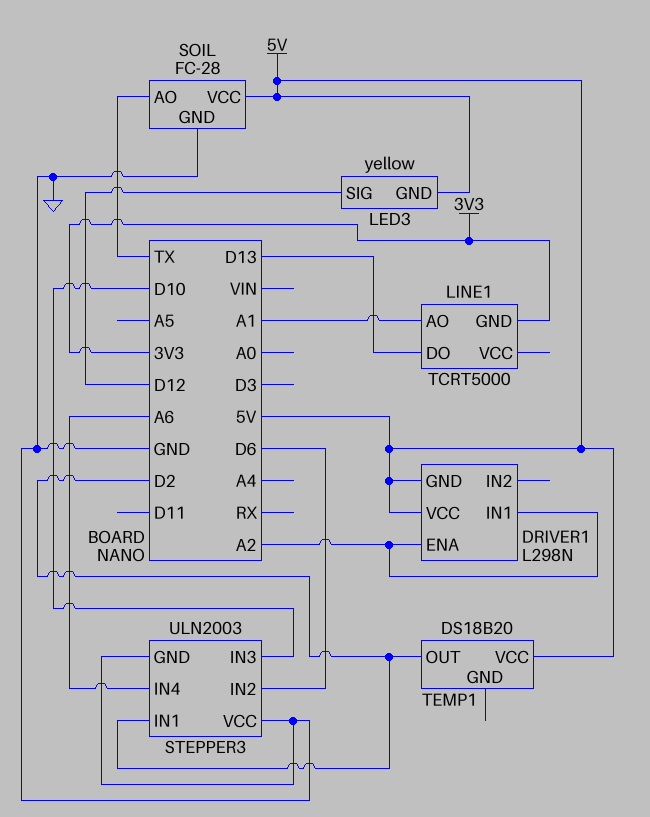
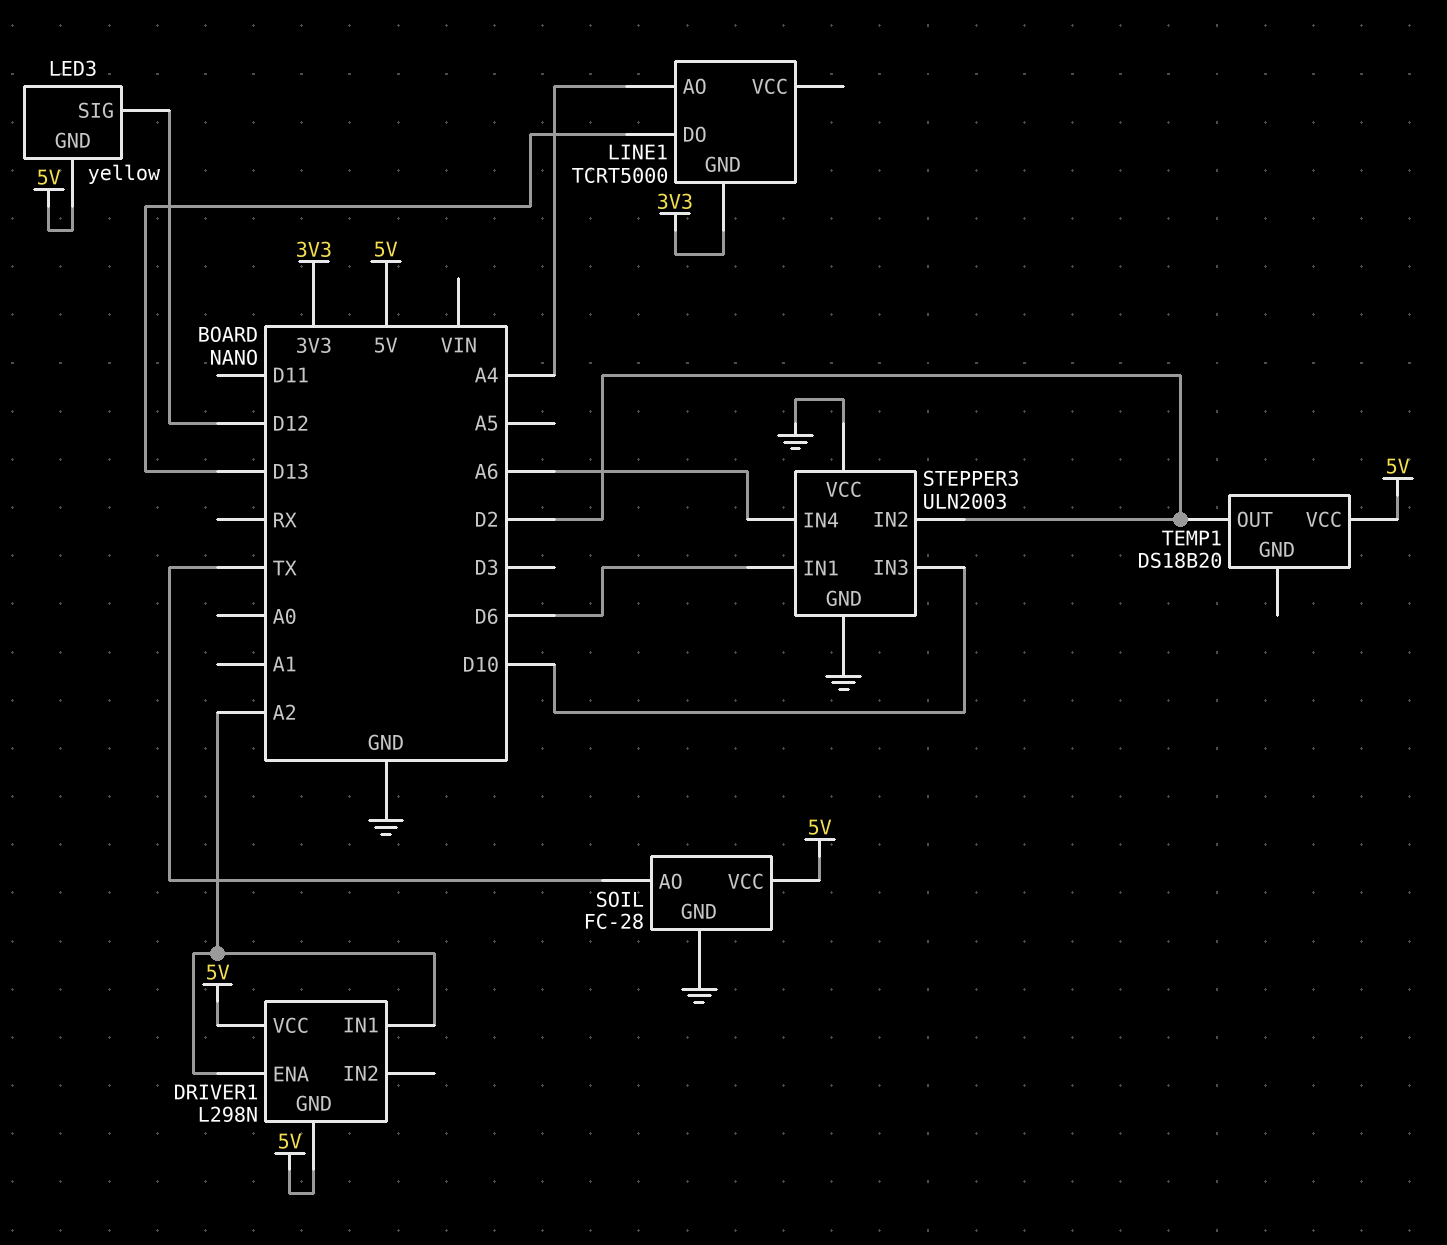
LINE1 pin AO: A1 -> A4
STEPPER3 pin IN1: D2 -> D6
STEPPER3 pin IN2: D6 -> D2

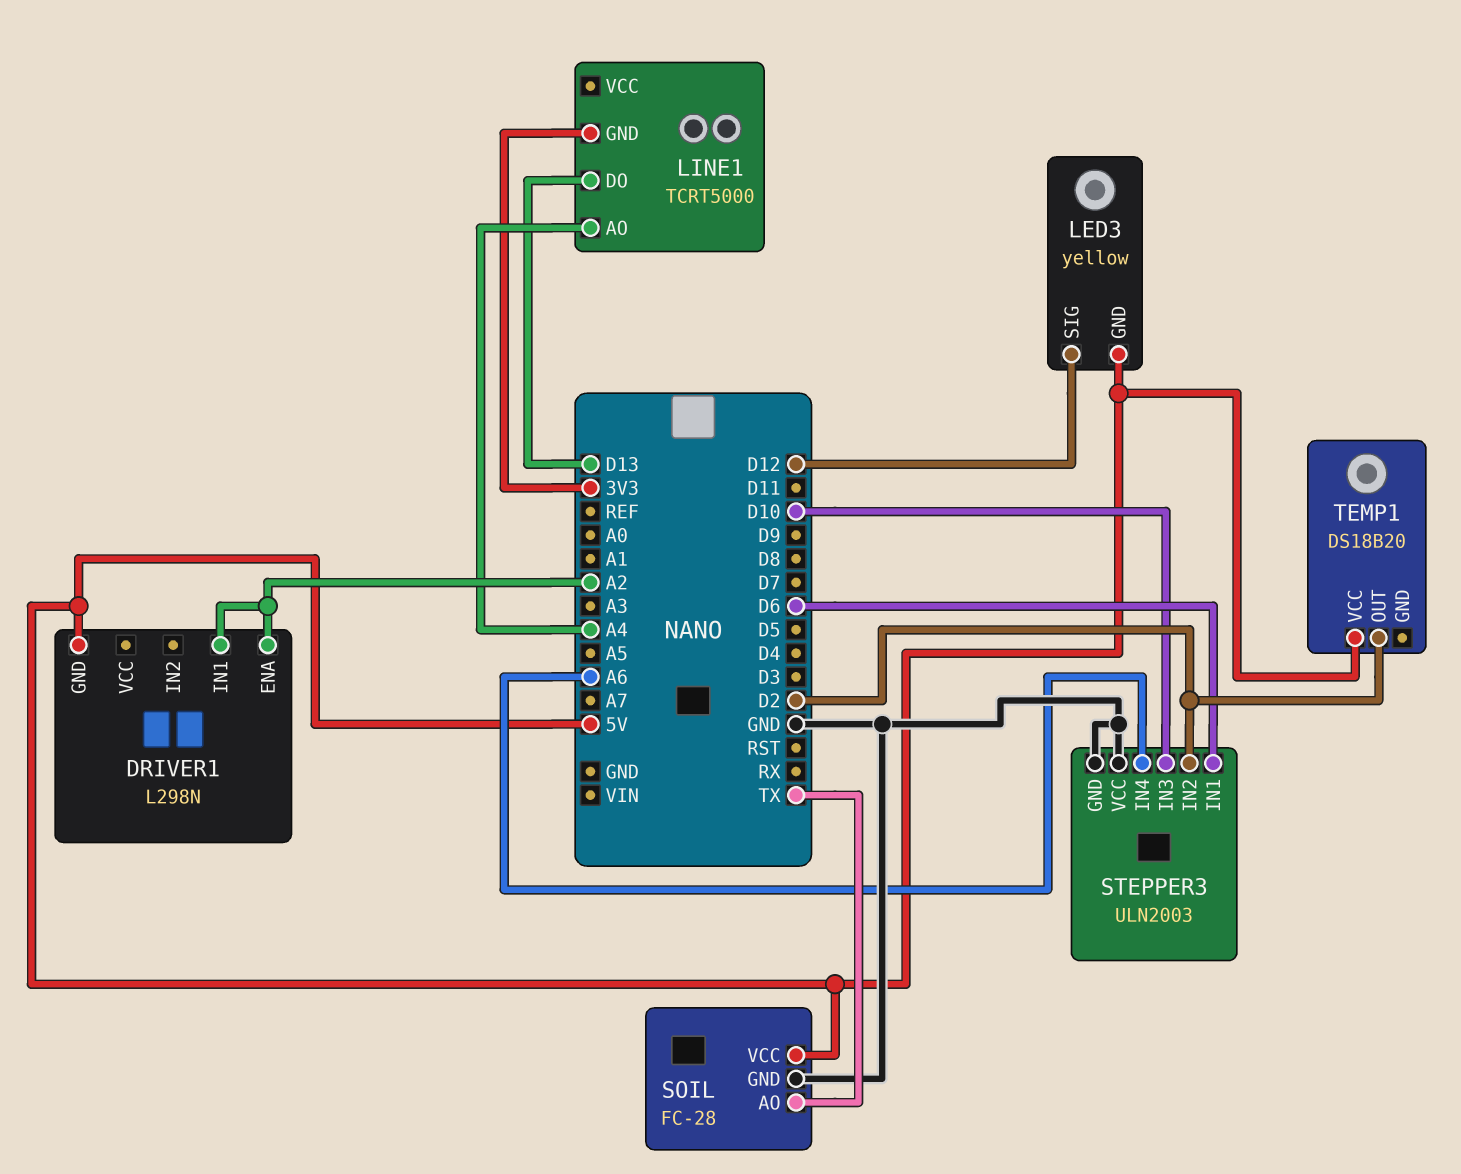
DRIVER1 pin VCC: 5V -> none

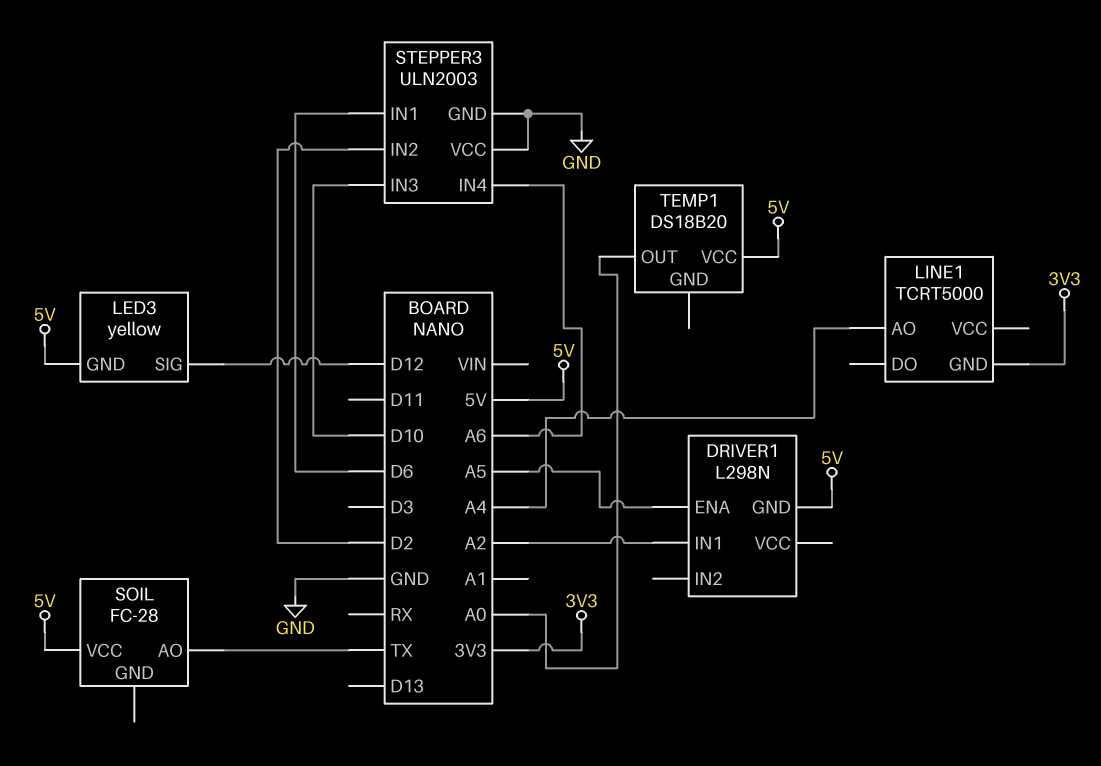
DRIVER1 pin ENA: A2 -> A5
LINE1 pin DO: D13 -> none
SOIL pin GND: GND -> none
TEMP1 pin OUT: D2 -> A0

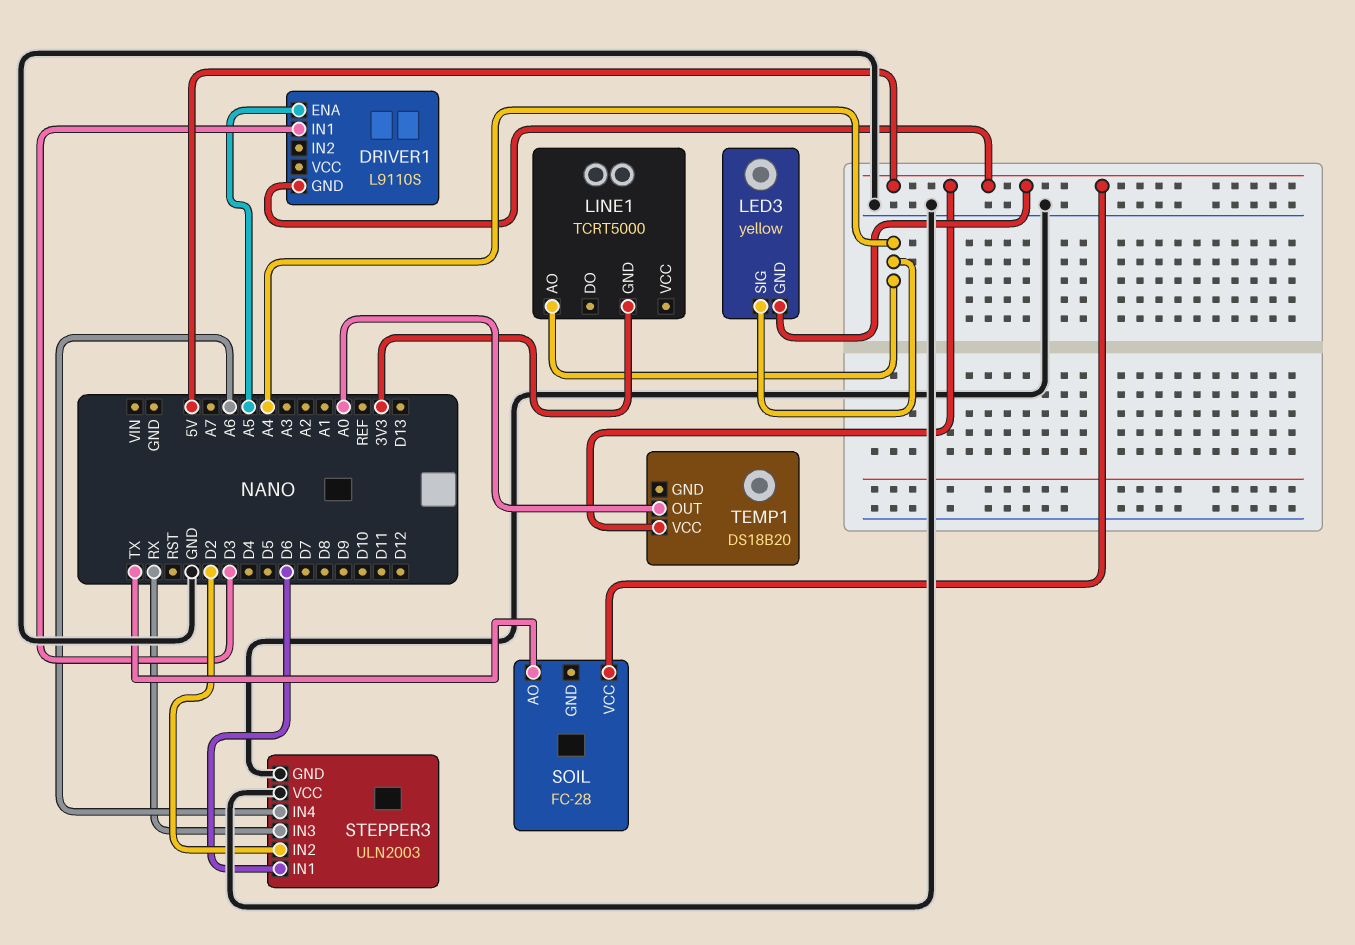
DRIVER1: L298N -> L9110S
DRIVER1 pin IN1: A2 -> D3
LED3 pin SIG: D12 -> A4
STEPPER3 pin IN3: D10 -> RX

